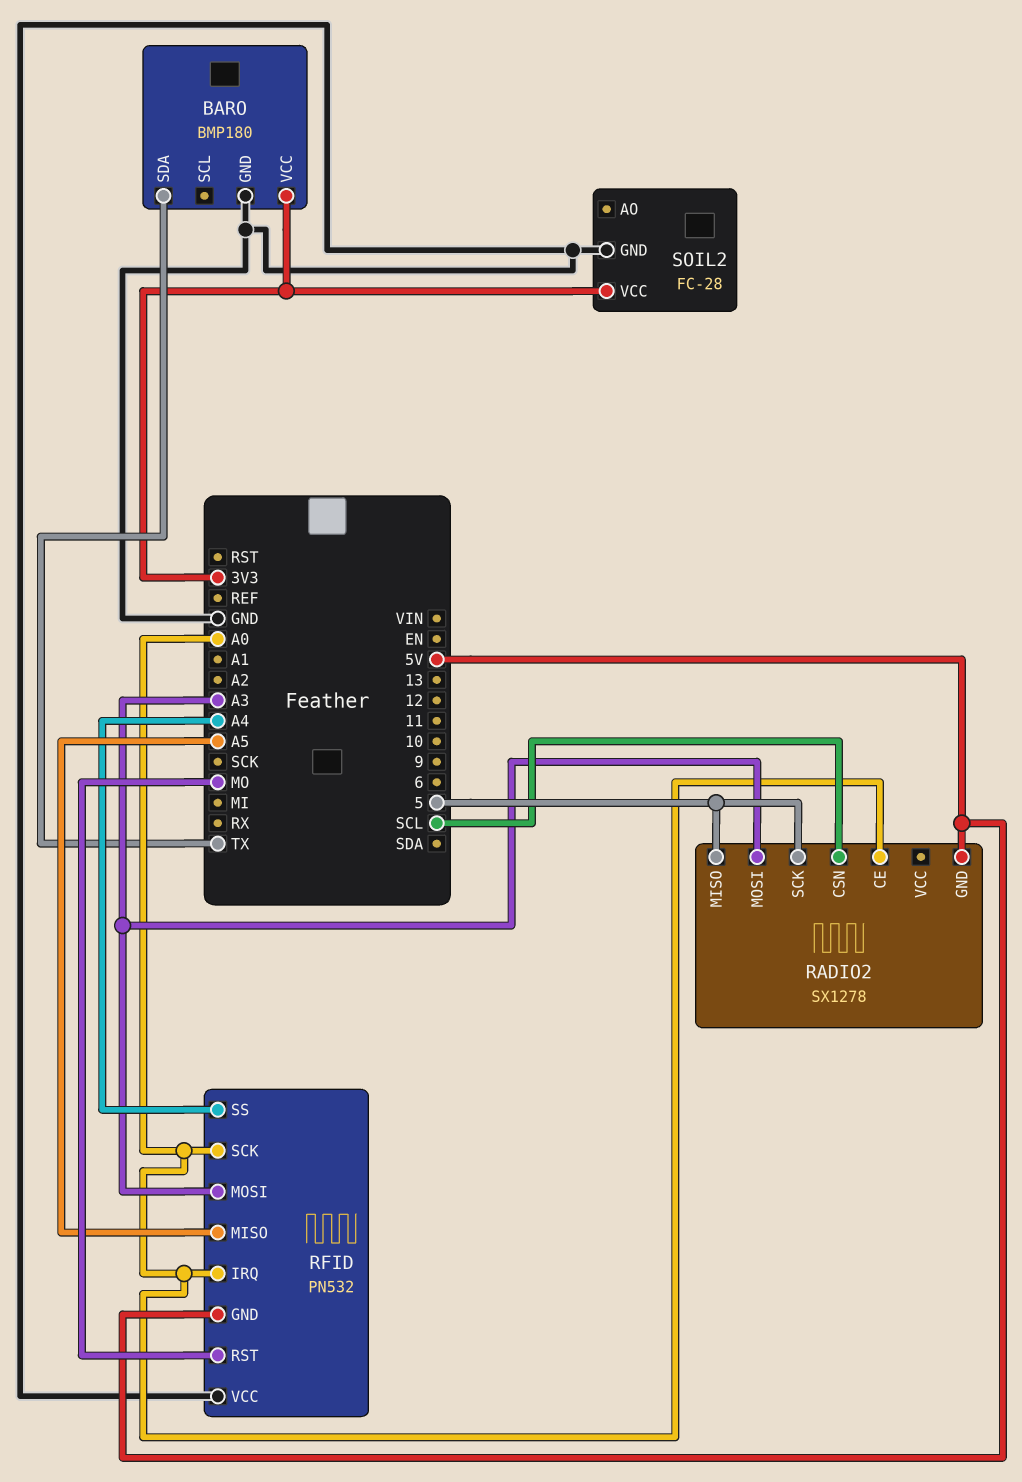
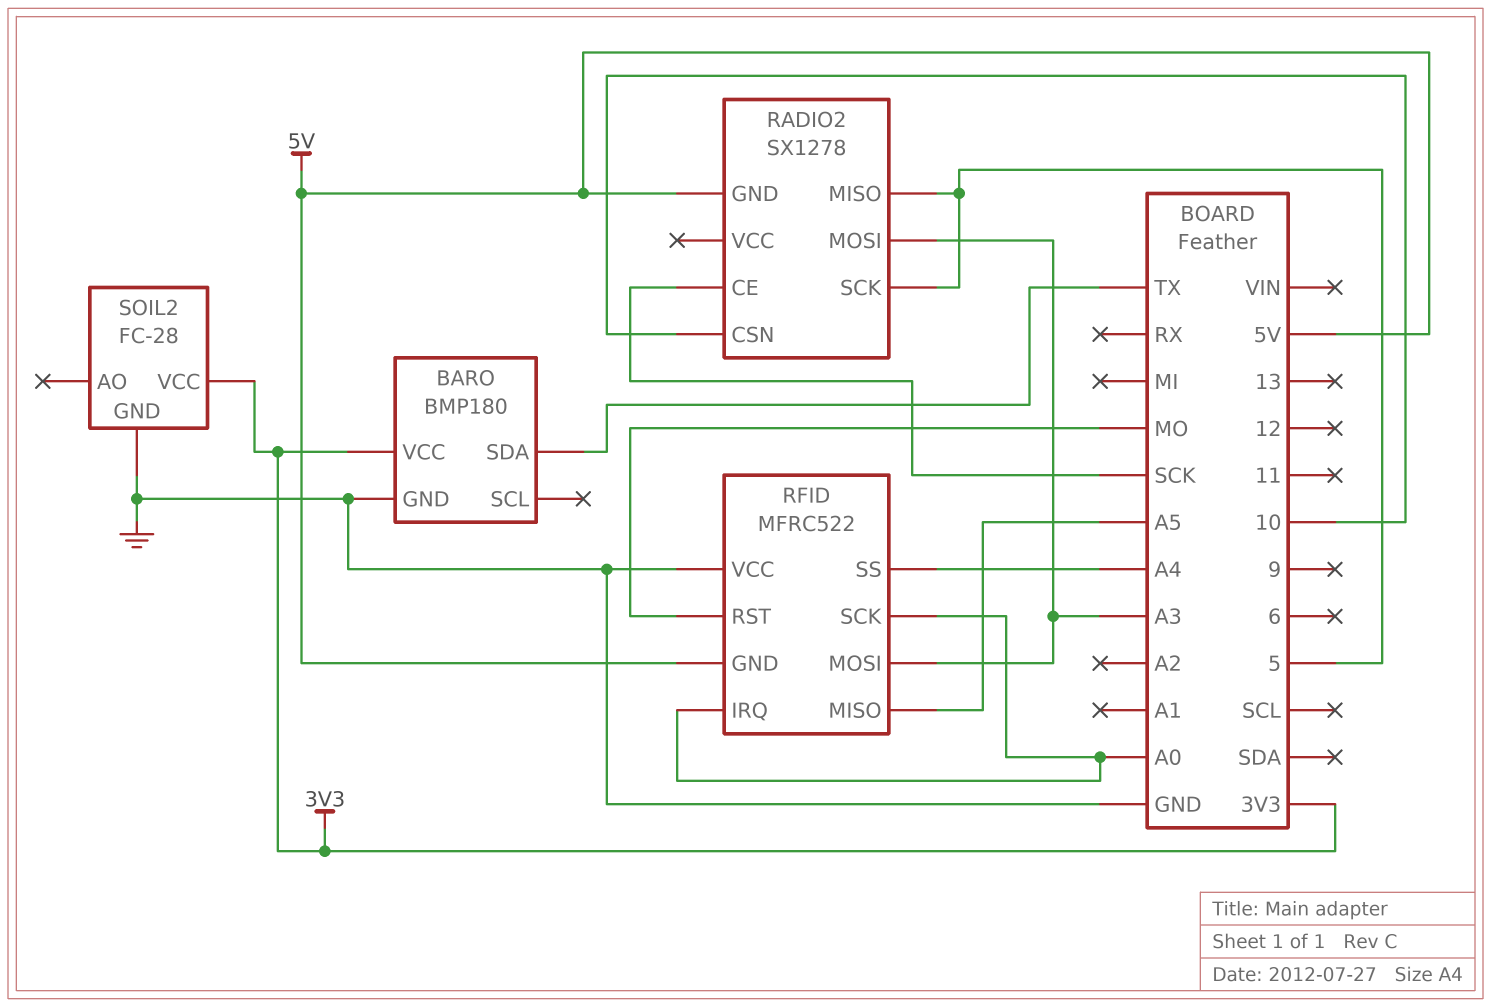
RADIO2 pin CE: A0 -> SCK
RADIO2 pin CSN: SCL -> 10
RFID: PN532 -> MFRC522

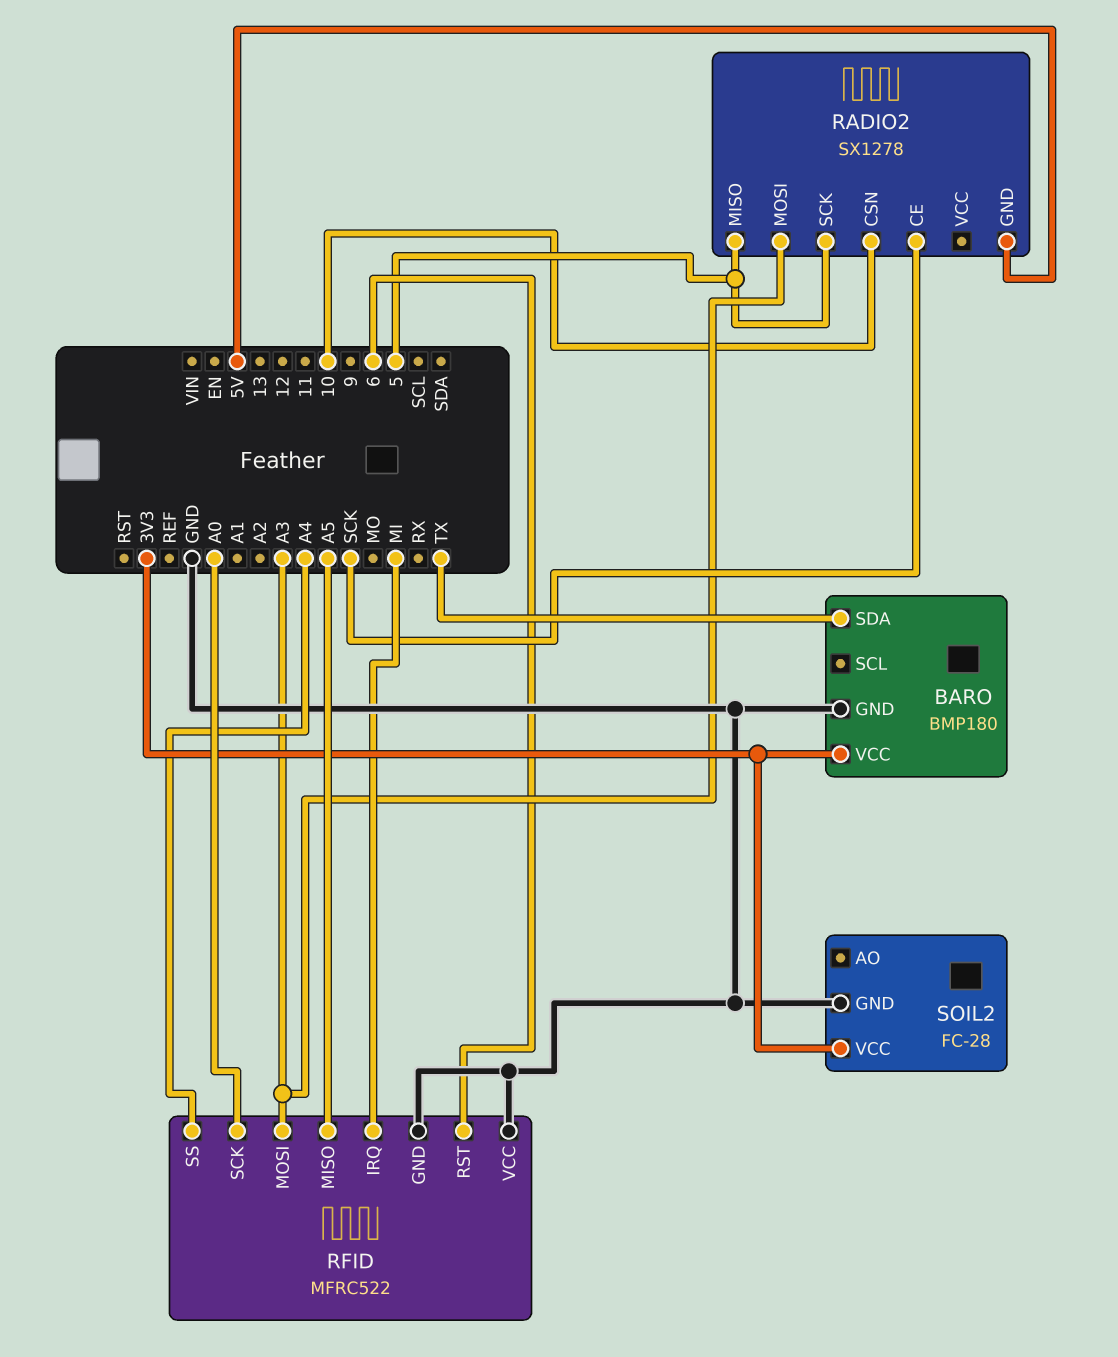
RFID pin GND: 5V -> GND
RFID pin IRQ: A0 -> MI
RFID pin RST: MO -> 6

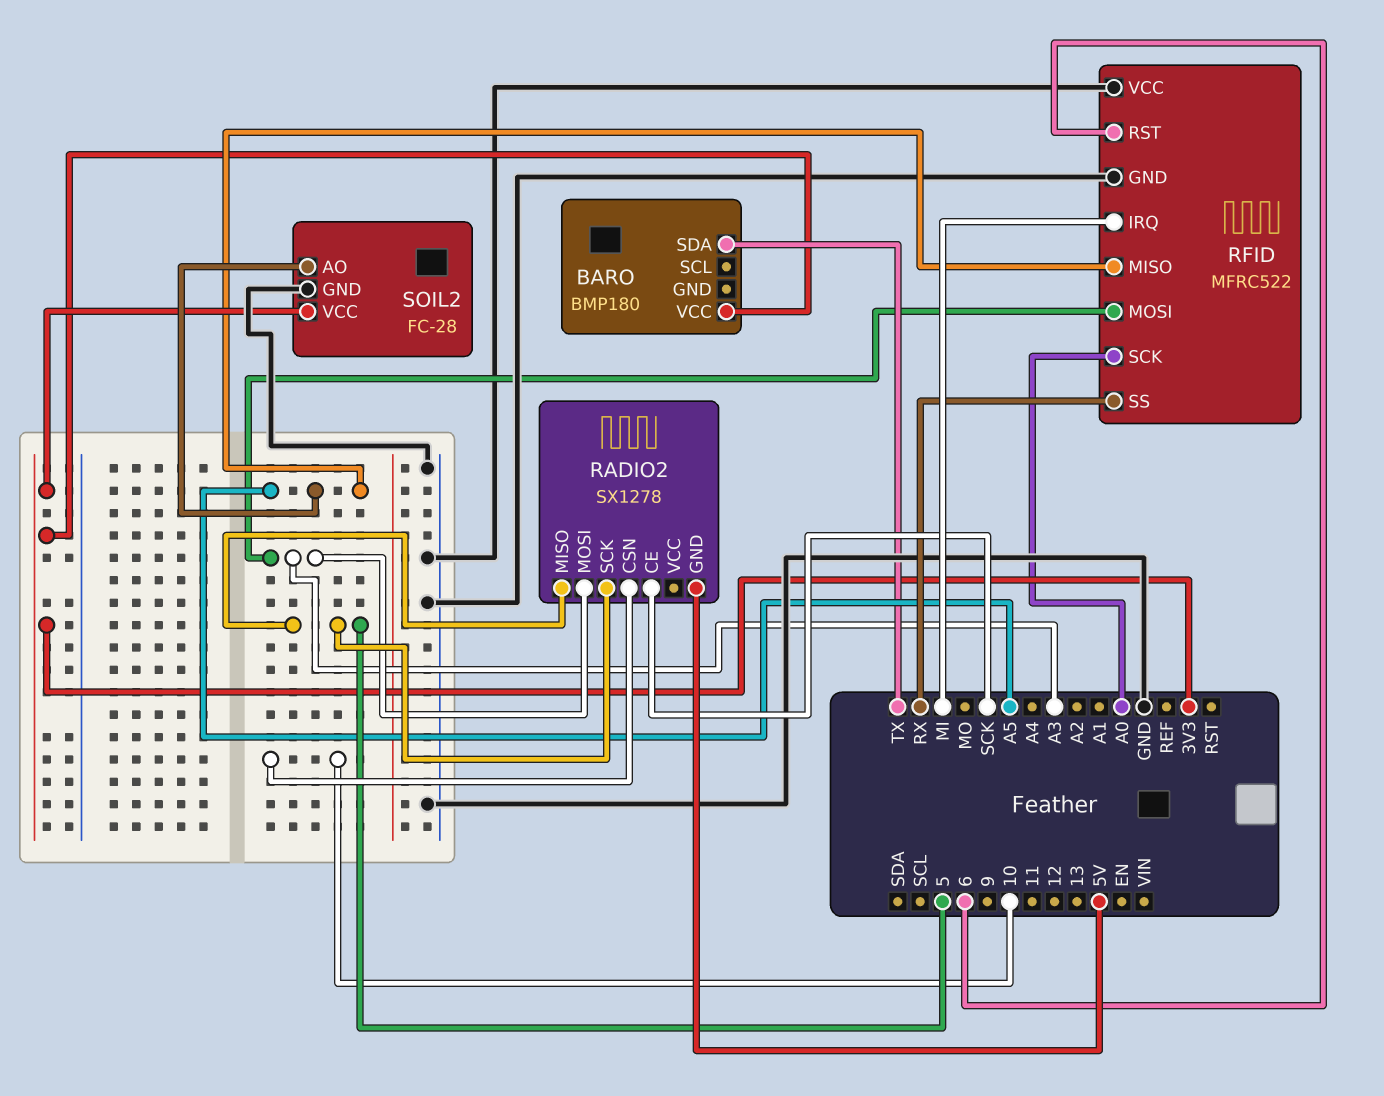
BARO pin GND: GND -> none
RFID pin SS: A4 -> RX
SOIL2 pin AO: none -> A5

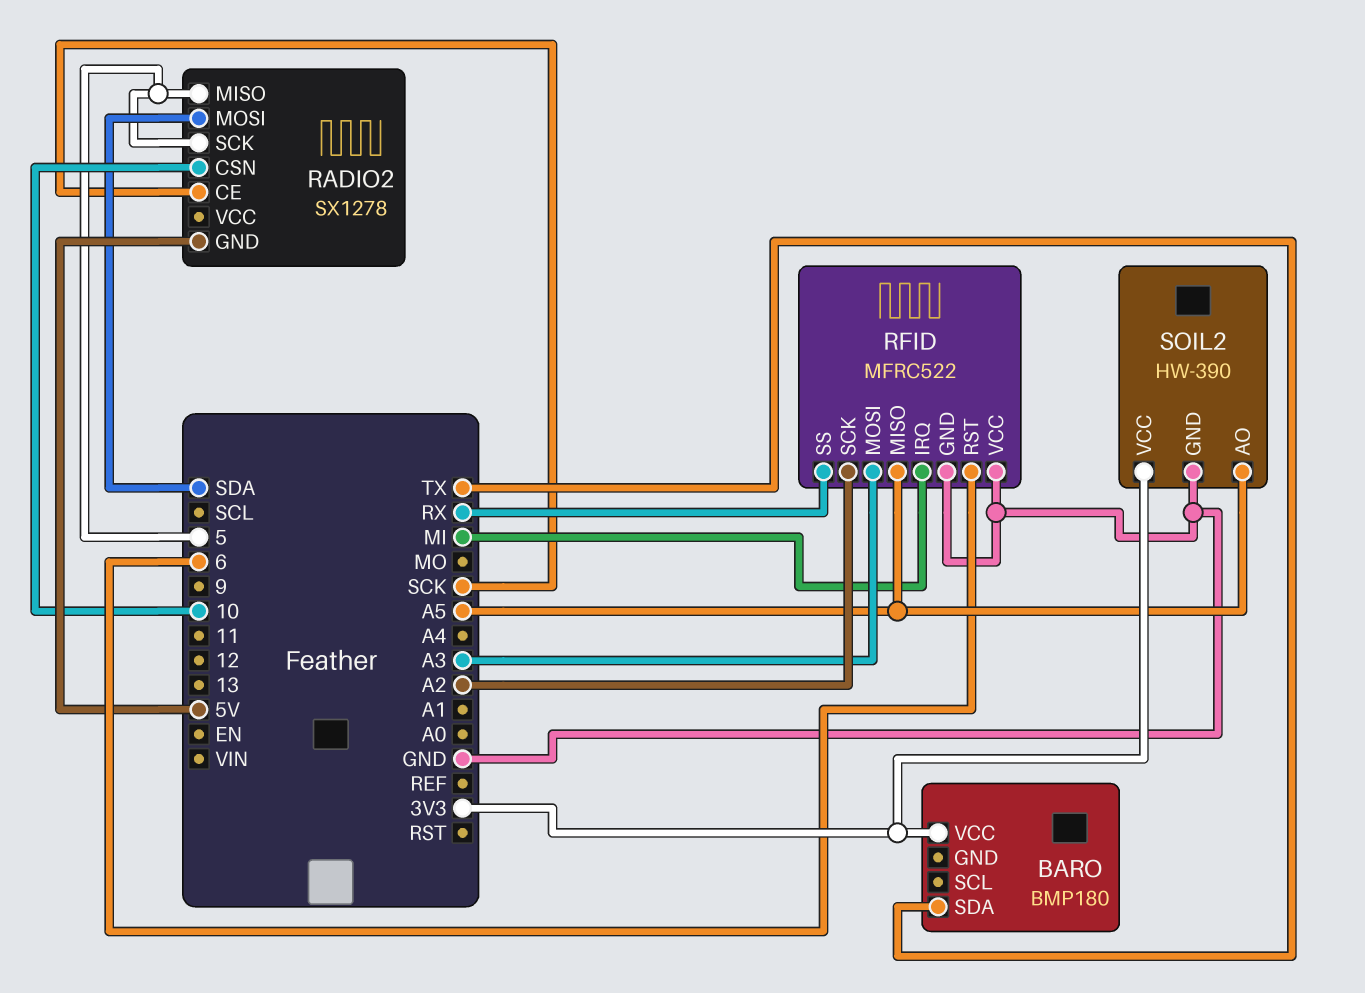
RADIO2 pin MOSI: A3 -> SDA
RFID pin SCK: A0 -> A2
SOIL2: FC-28 -> HW-390

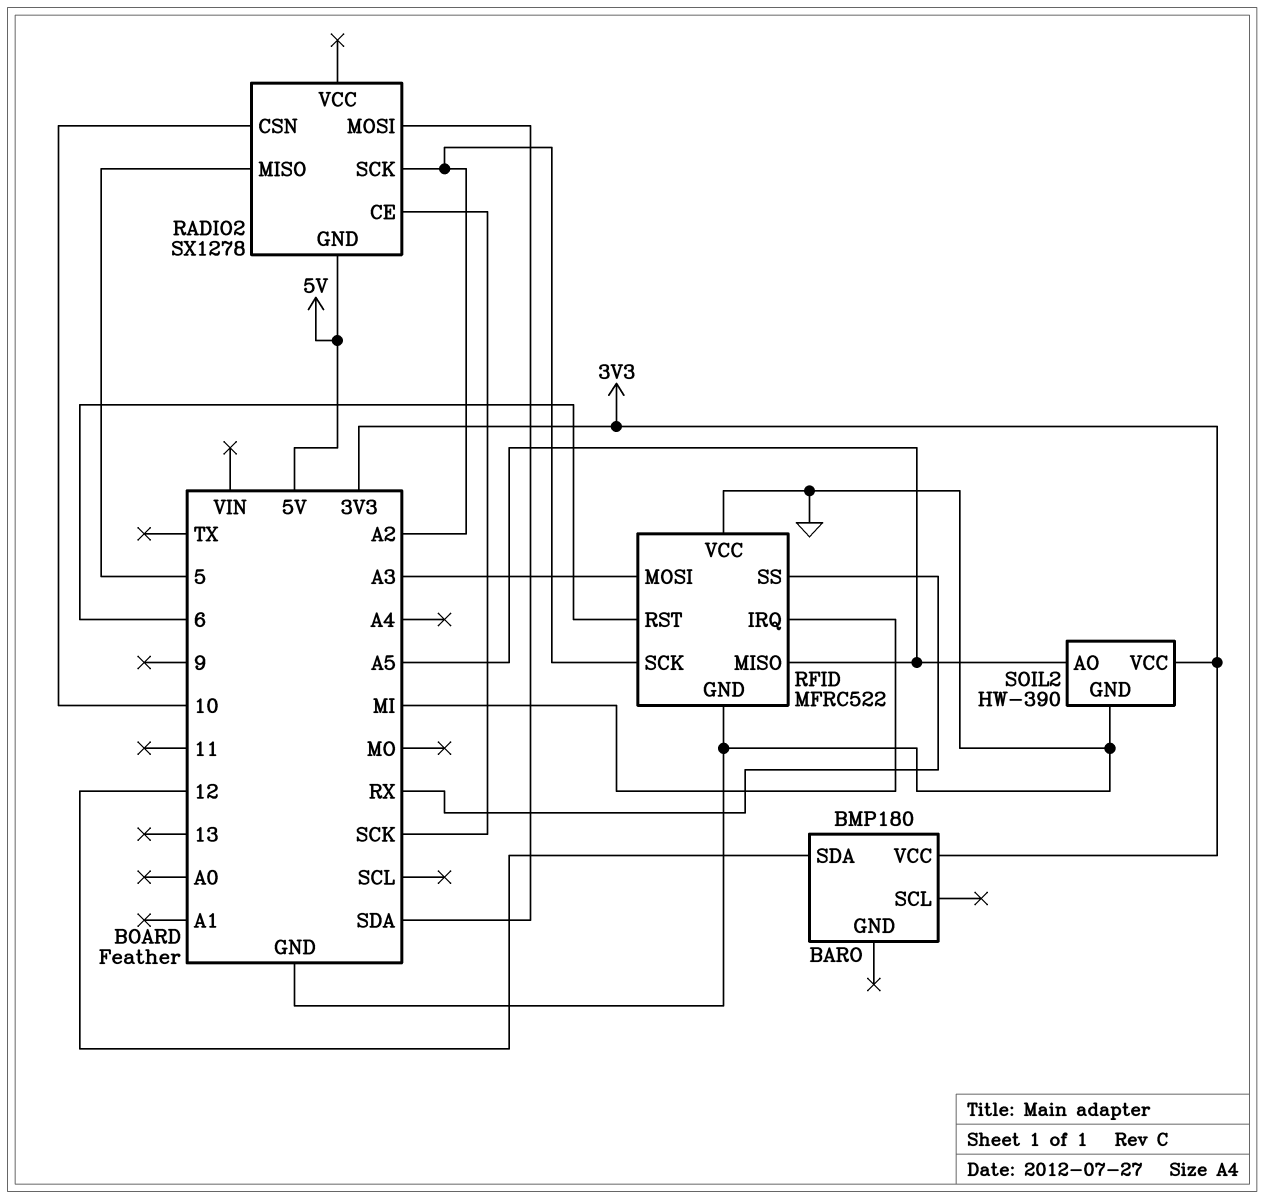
BARO pin SDA: TX -> 12
RADIO2 pin SCK: 5 -> A2

